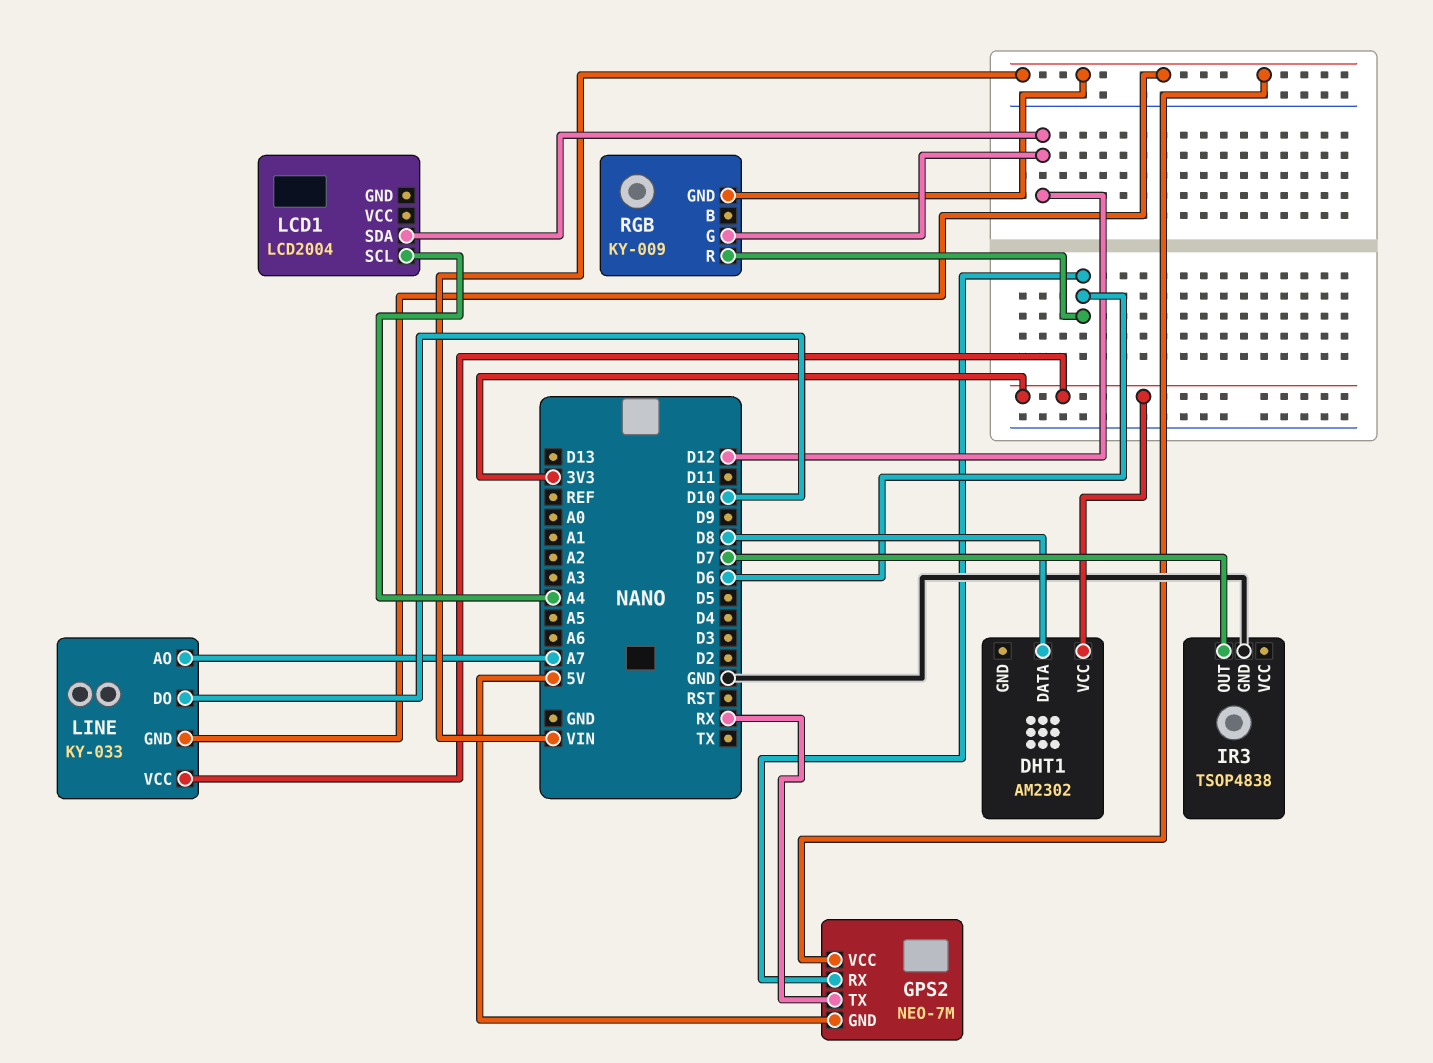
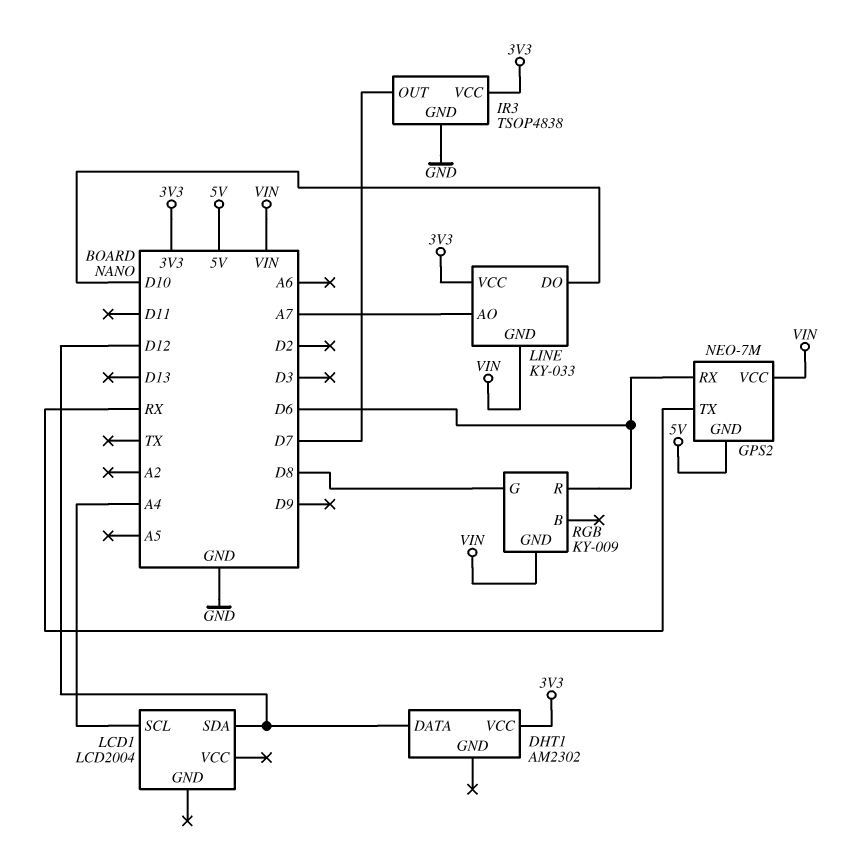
DHT1 pin DATA: D8 -> D12
IR3 pin VCC: none -> 3V3
RGB pin G: D12 -> D8

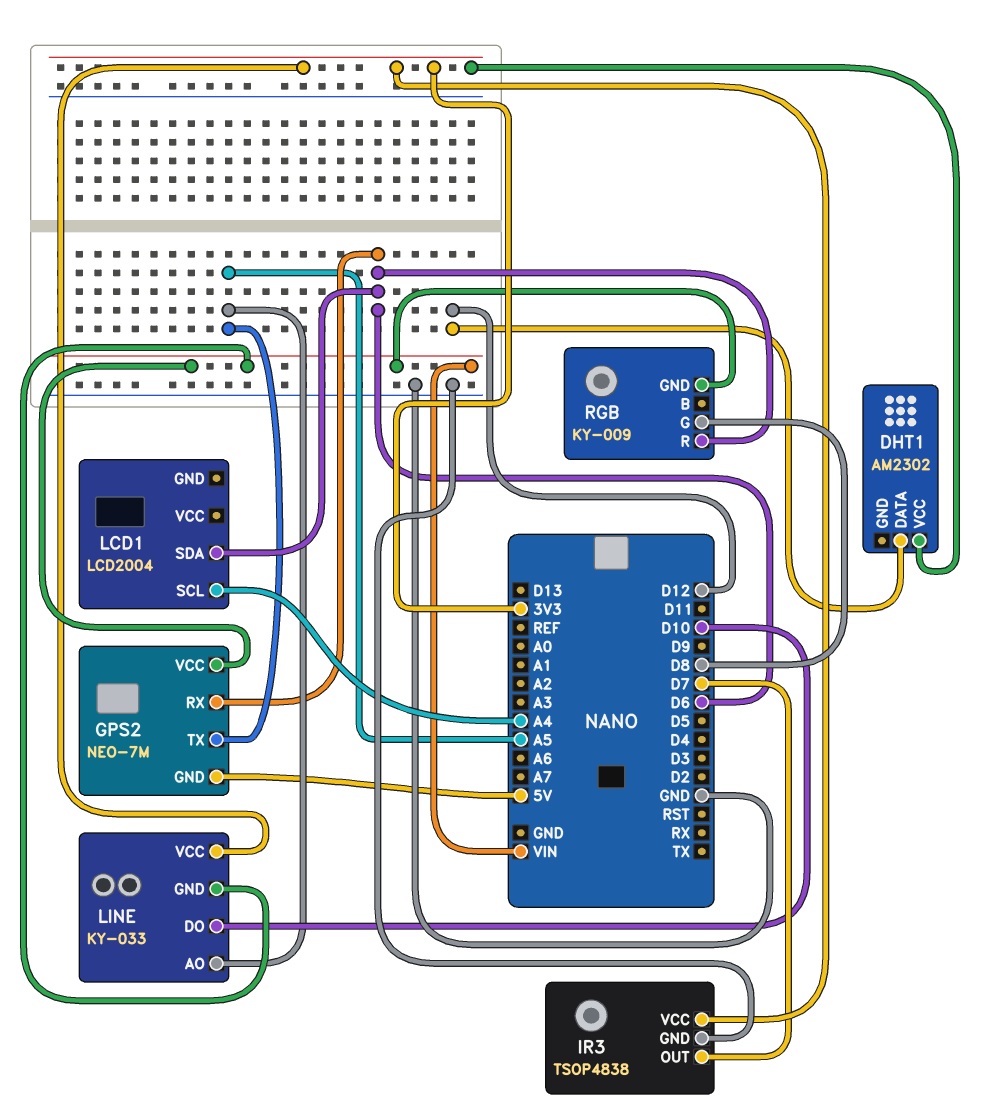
GPS2 pin TX: RX -> A5
LCD1 pin SDA: D12 -> D6
LINE pin AO: A7 -> A5

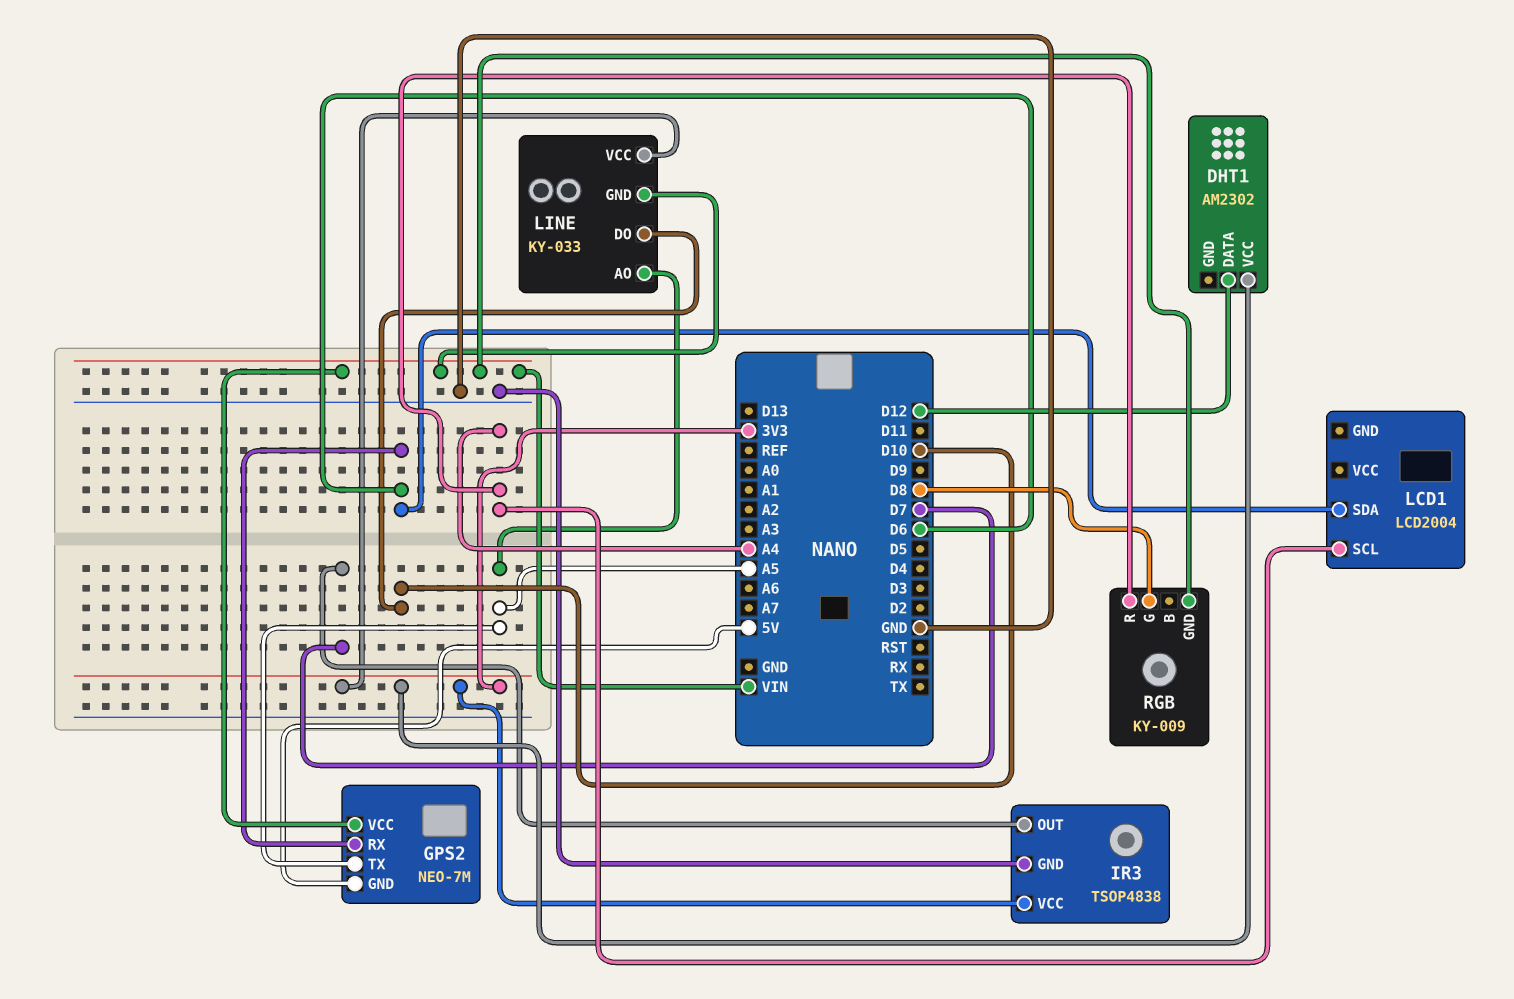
RGB pin R: D6 -> A4

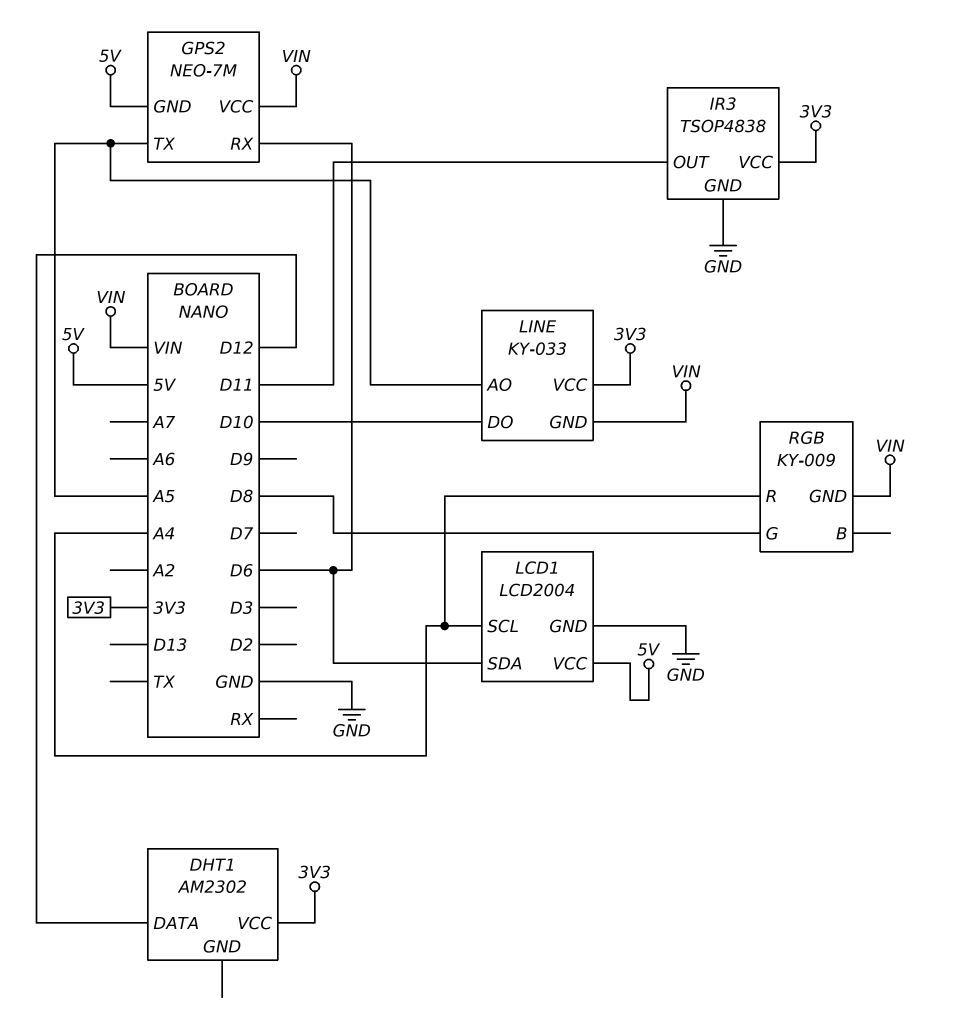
IR3 pin OUT: D7 -> D11
LCD1 pin GND: none -> GND
LCD1 pin VCC: none -> 5V

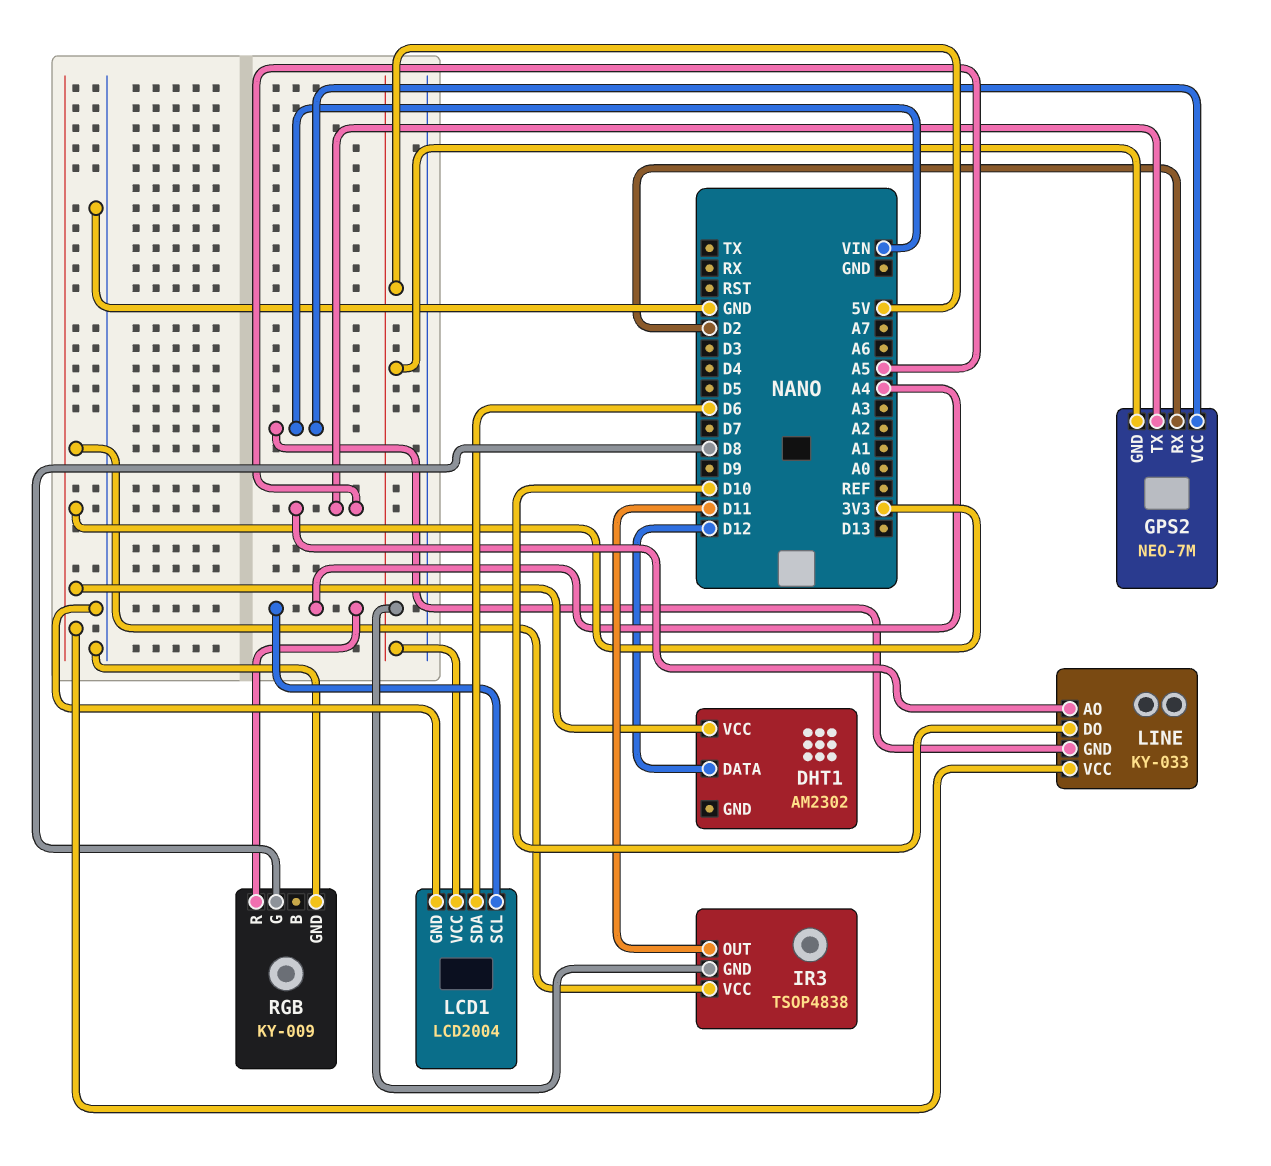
GPS2 pin RX: D6 -> D2
IR3 pin GND: GND -> 5V
RGB pin GND: VIN -> GND

